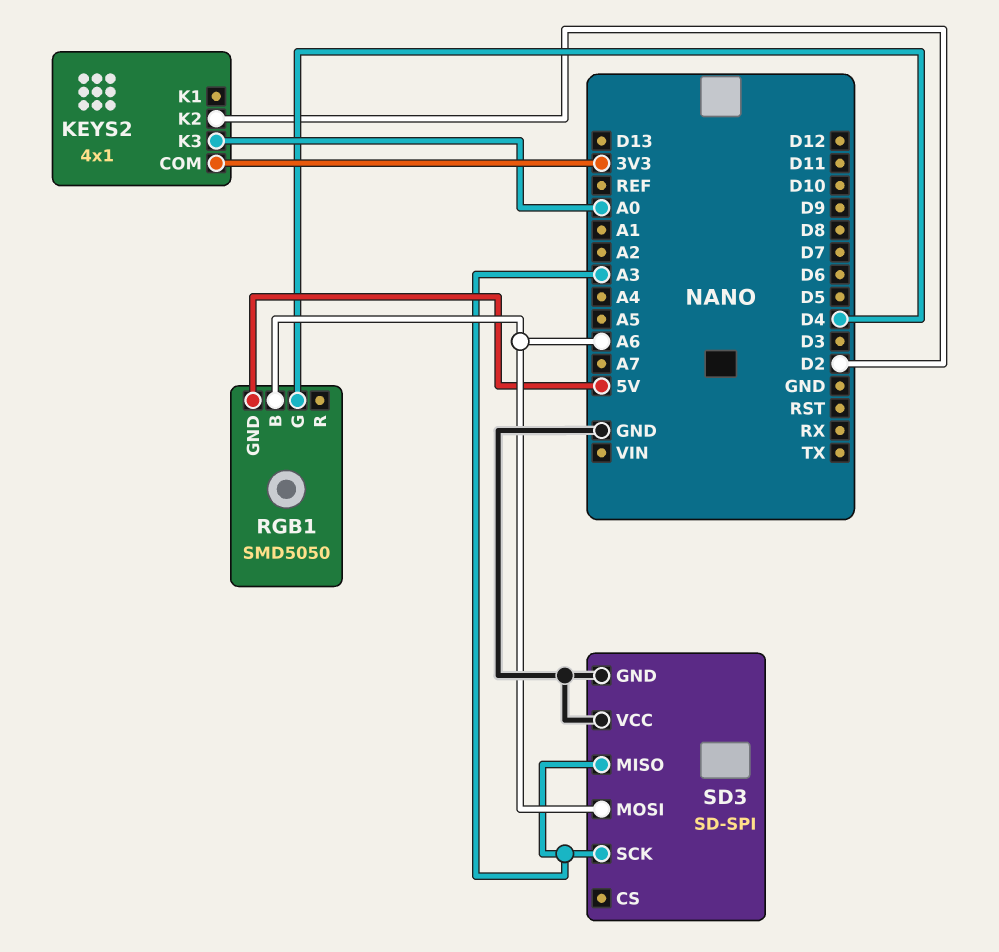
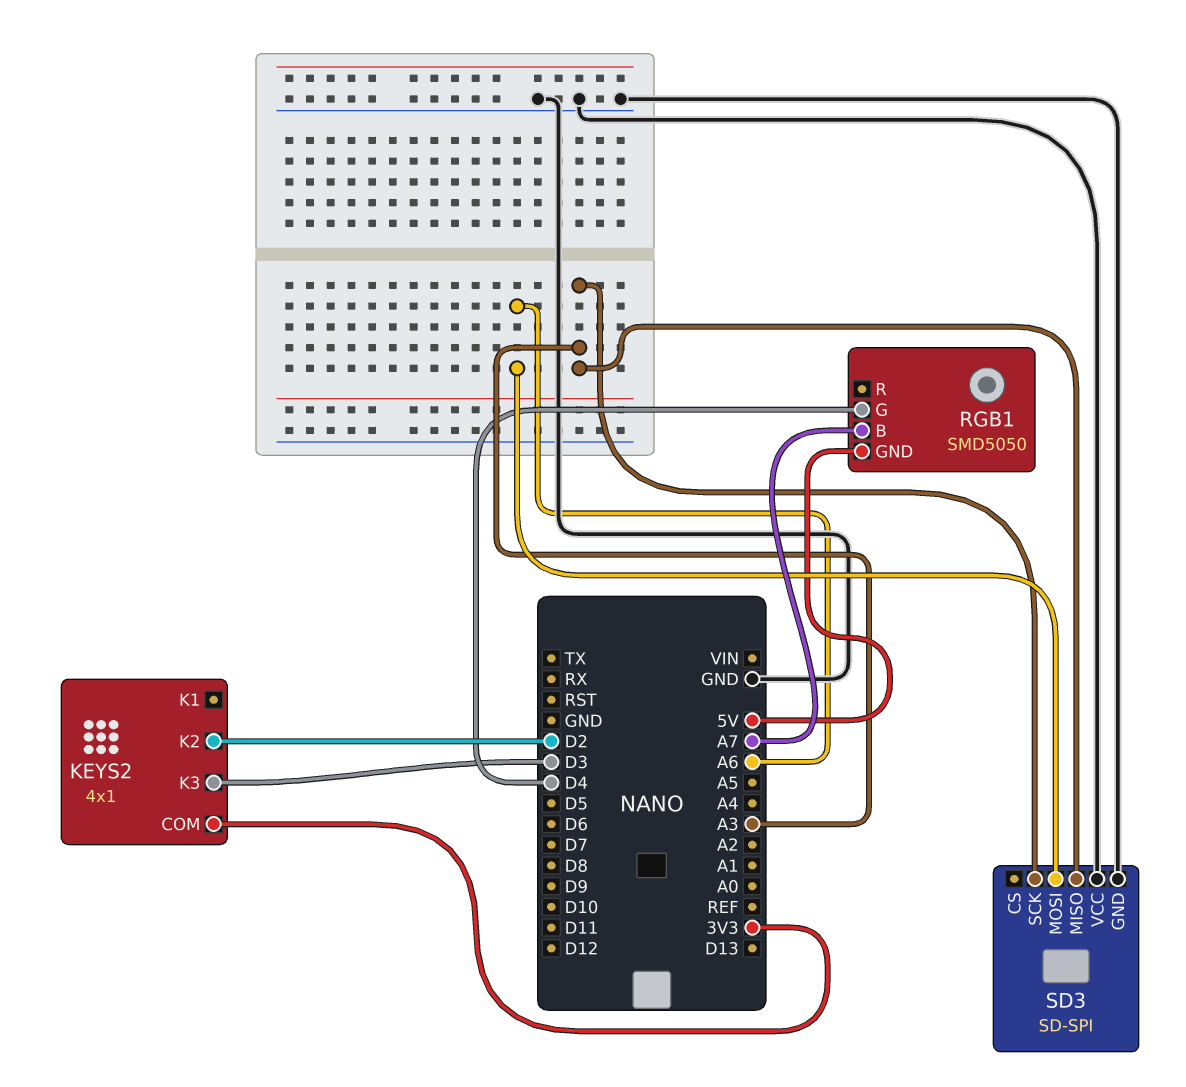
KEYS2 pin K3: A0 -> D3
RGB1 pin B: A6 -> A7

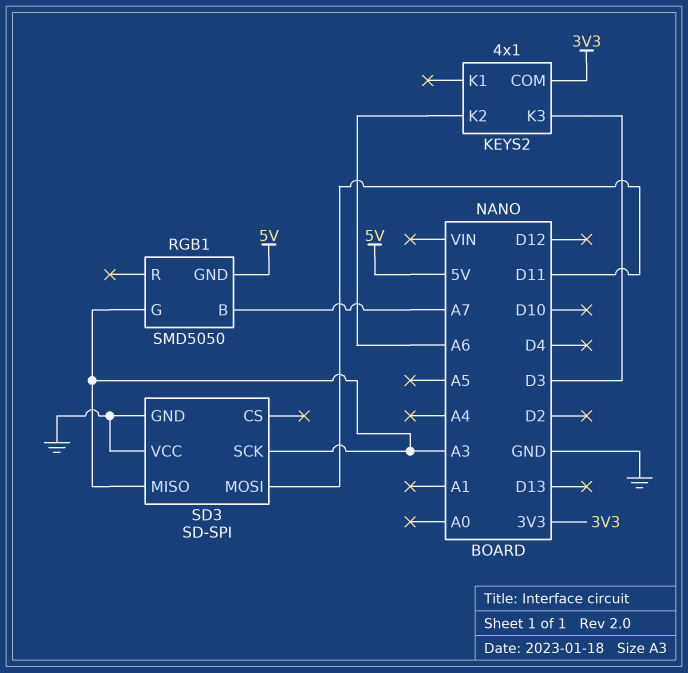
KEYS2 pin K2: D2 -> A6
RGB1 pin G: D4 -> A3
SD3 pin MOSI: A6 -> D11

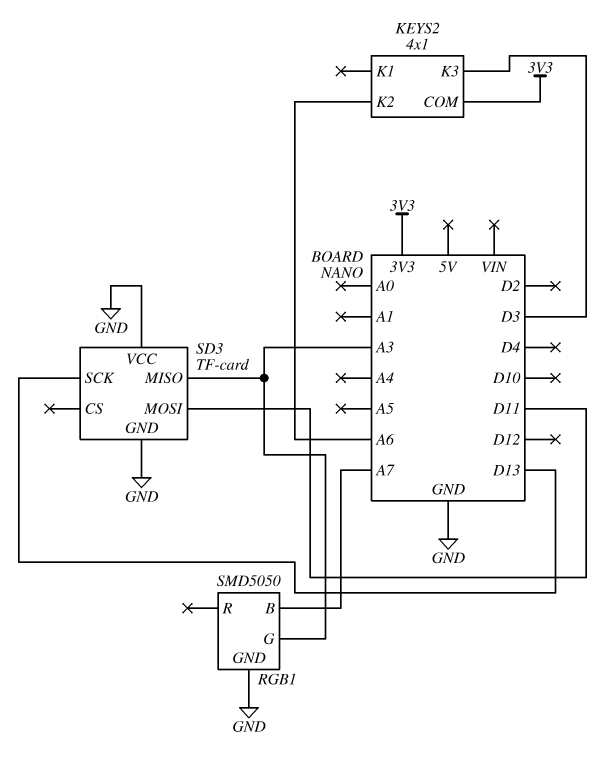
RGB1 pin GND: 5V -> GND
SD3: SD-SPI -> TF-card
SD3 pin SCK: A3 -> D13

